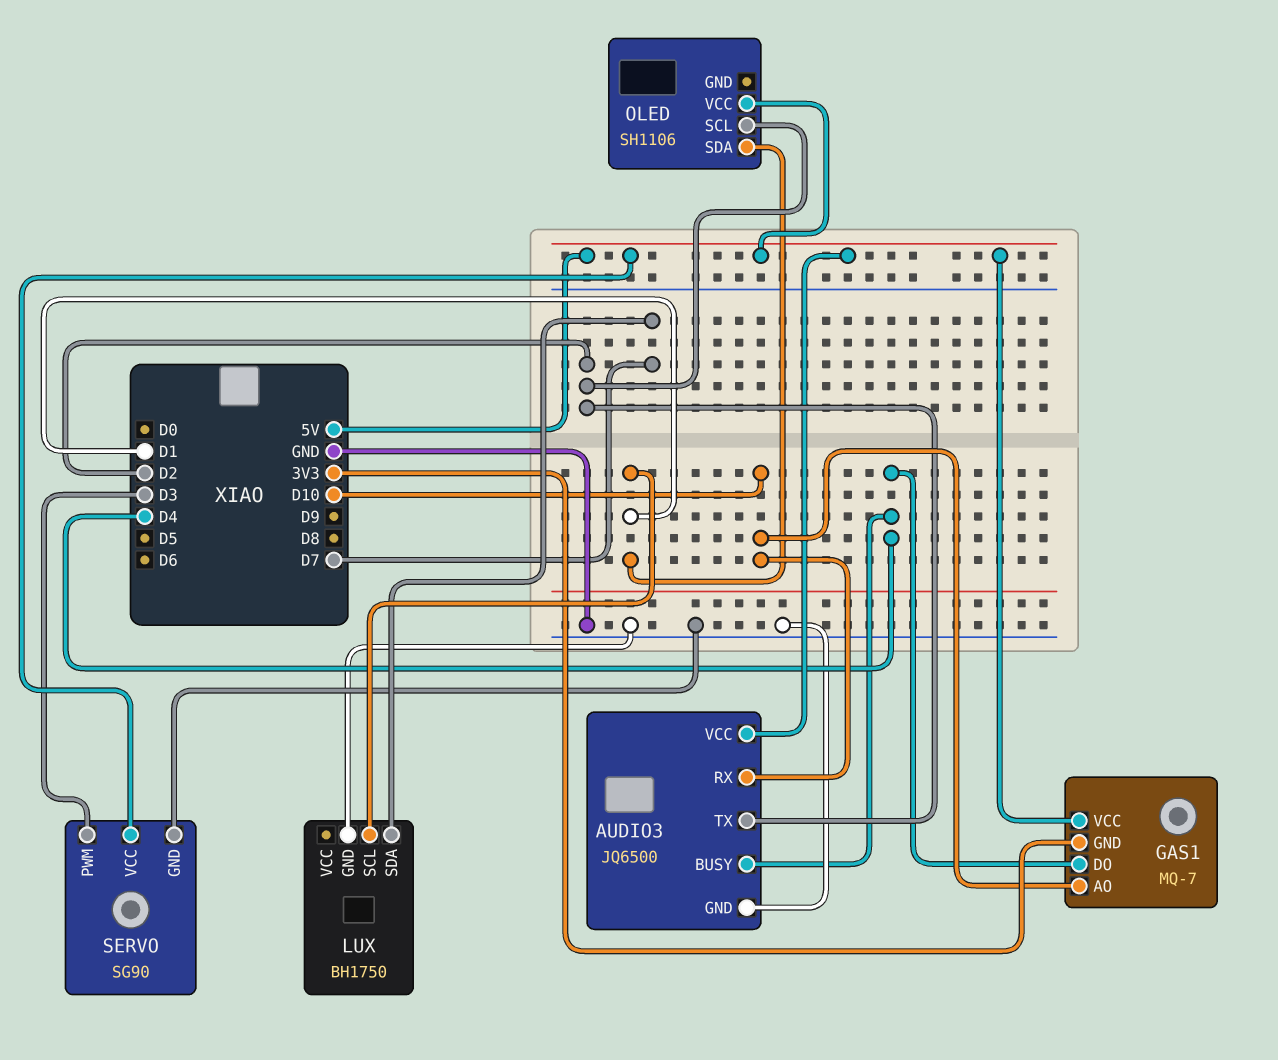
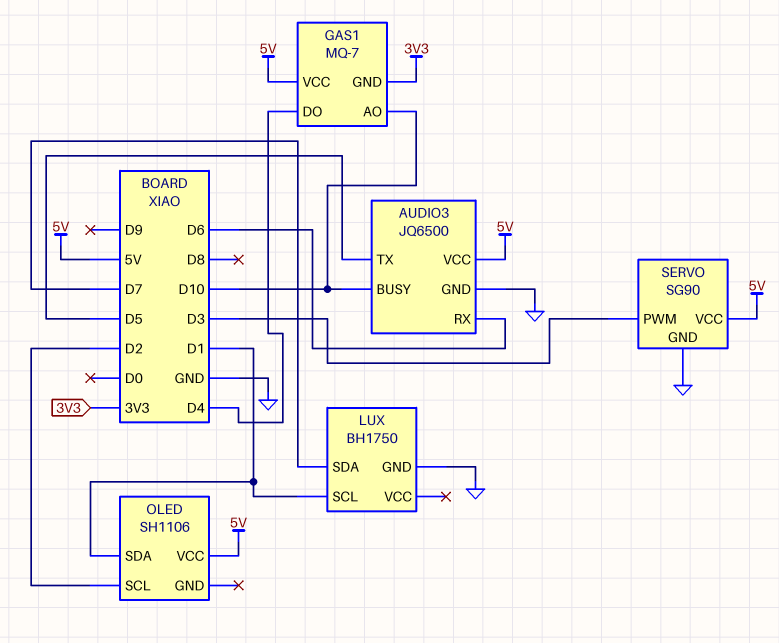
AUDIO3 pin BUSY: D4 -> D10
AUDIO3 pin RX: D10 -> D6
AUDIO3 pin TX: D2 -> D5

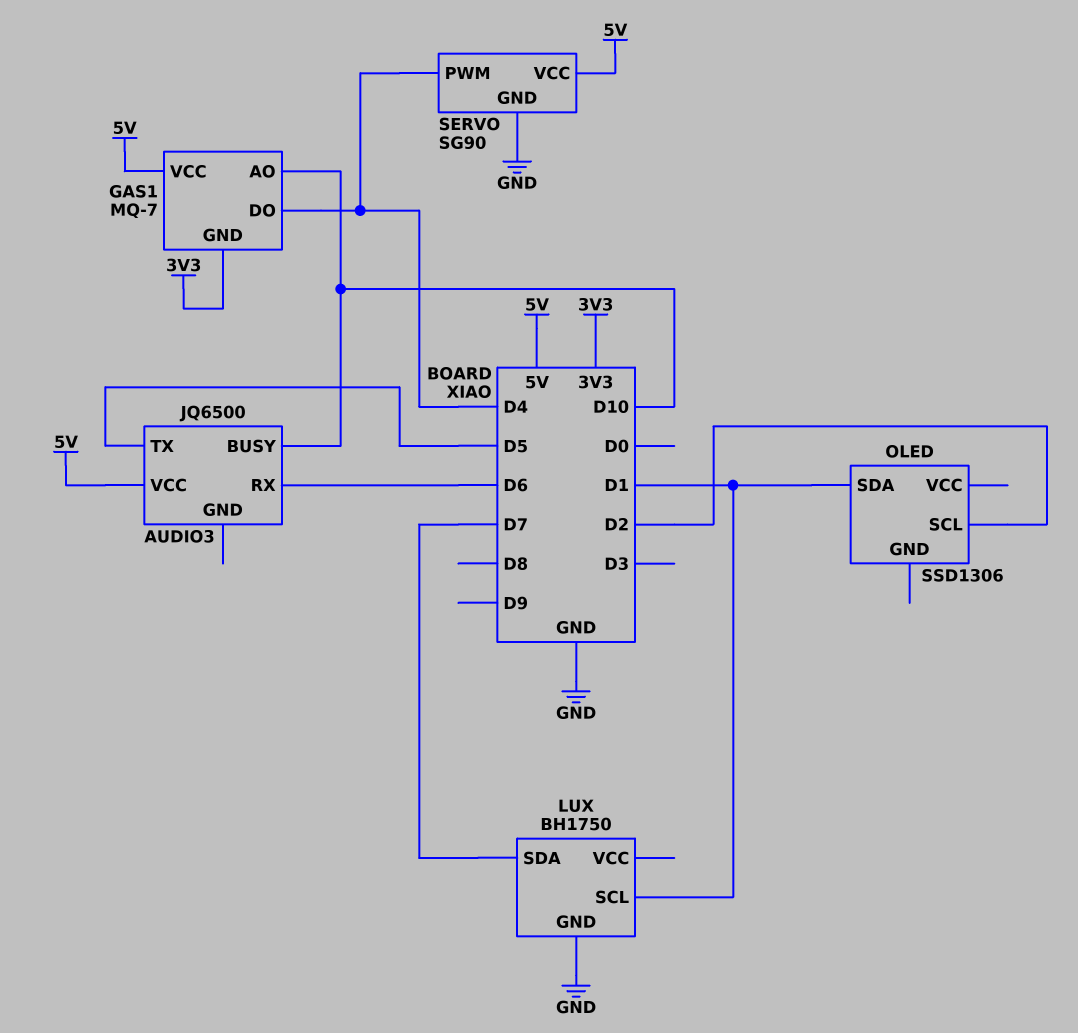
AUDIO3 pin GND: GND -> none
OLED: SH1106 -> SSD1306
OLED pin VCC: 5V -> none
SERVO pin PWM: D3 -> D4

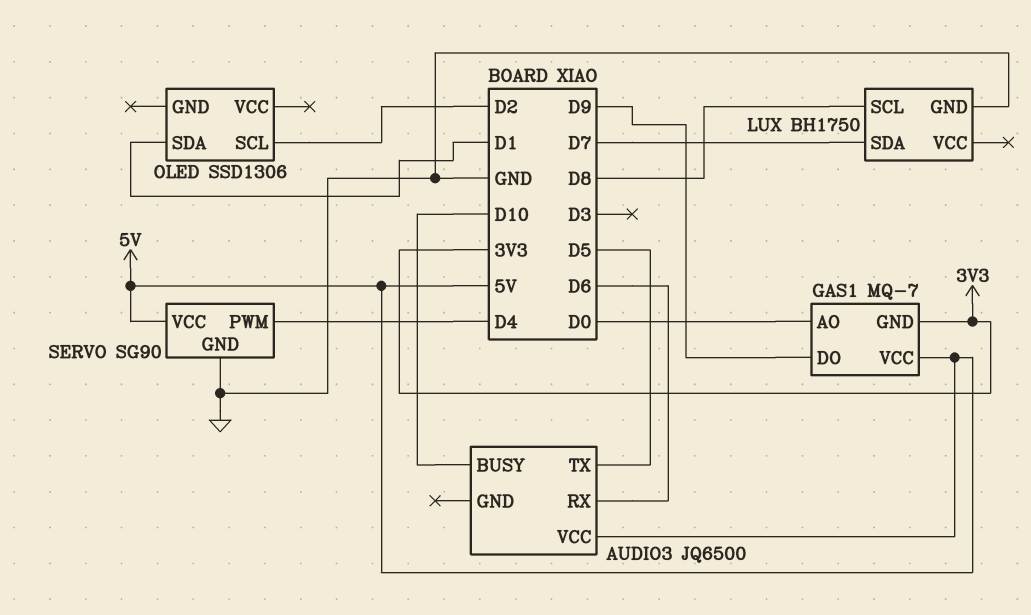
GAS1 pin AO: D10 -> D0
GAS1 pin DO: D4 -> D9
LUX pin SCL: D1 -> D8

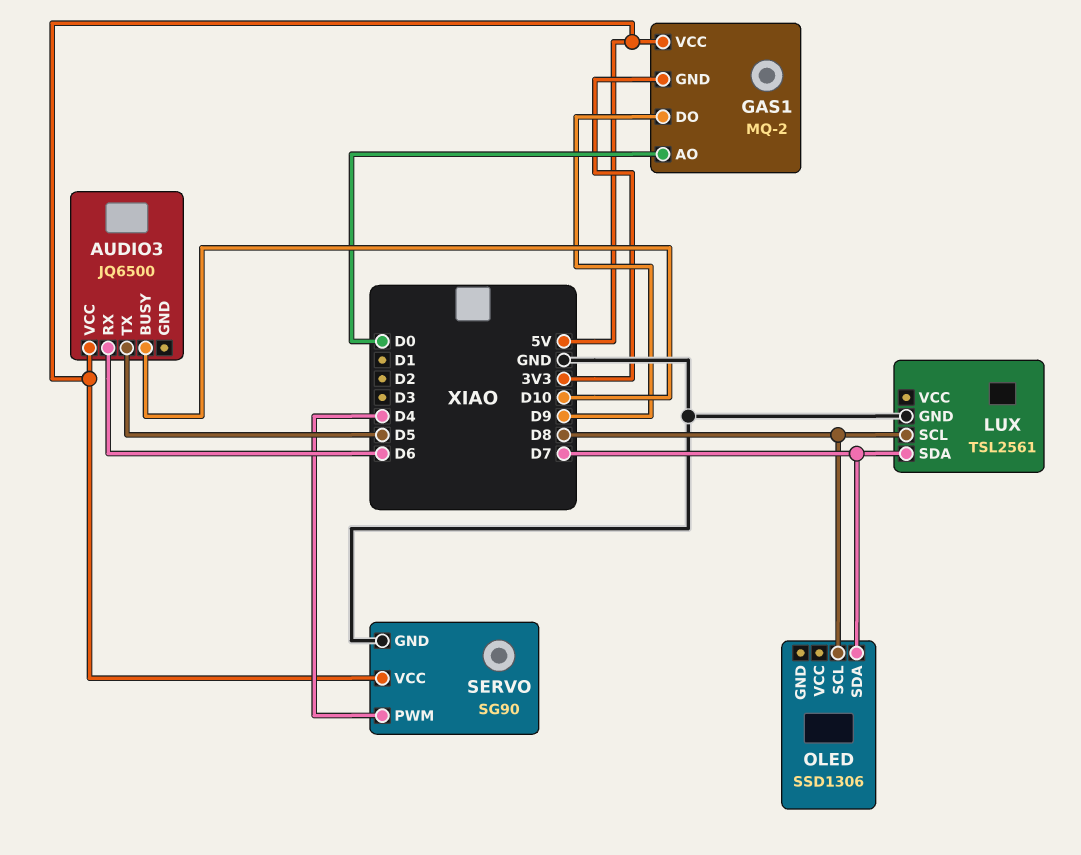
GAS1: MQ-7 -> MQ-2
LUX: BH1750 -> TSL2561
OLED pin SCL: D2 -> D8
OLED pin SDA: D1 -> D7

